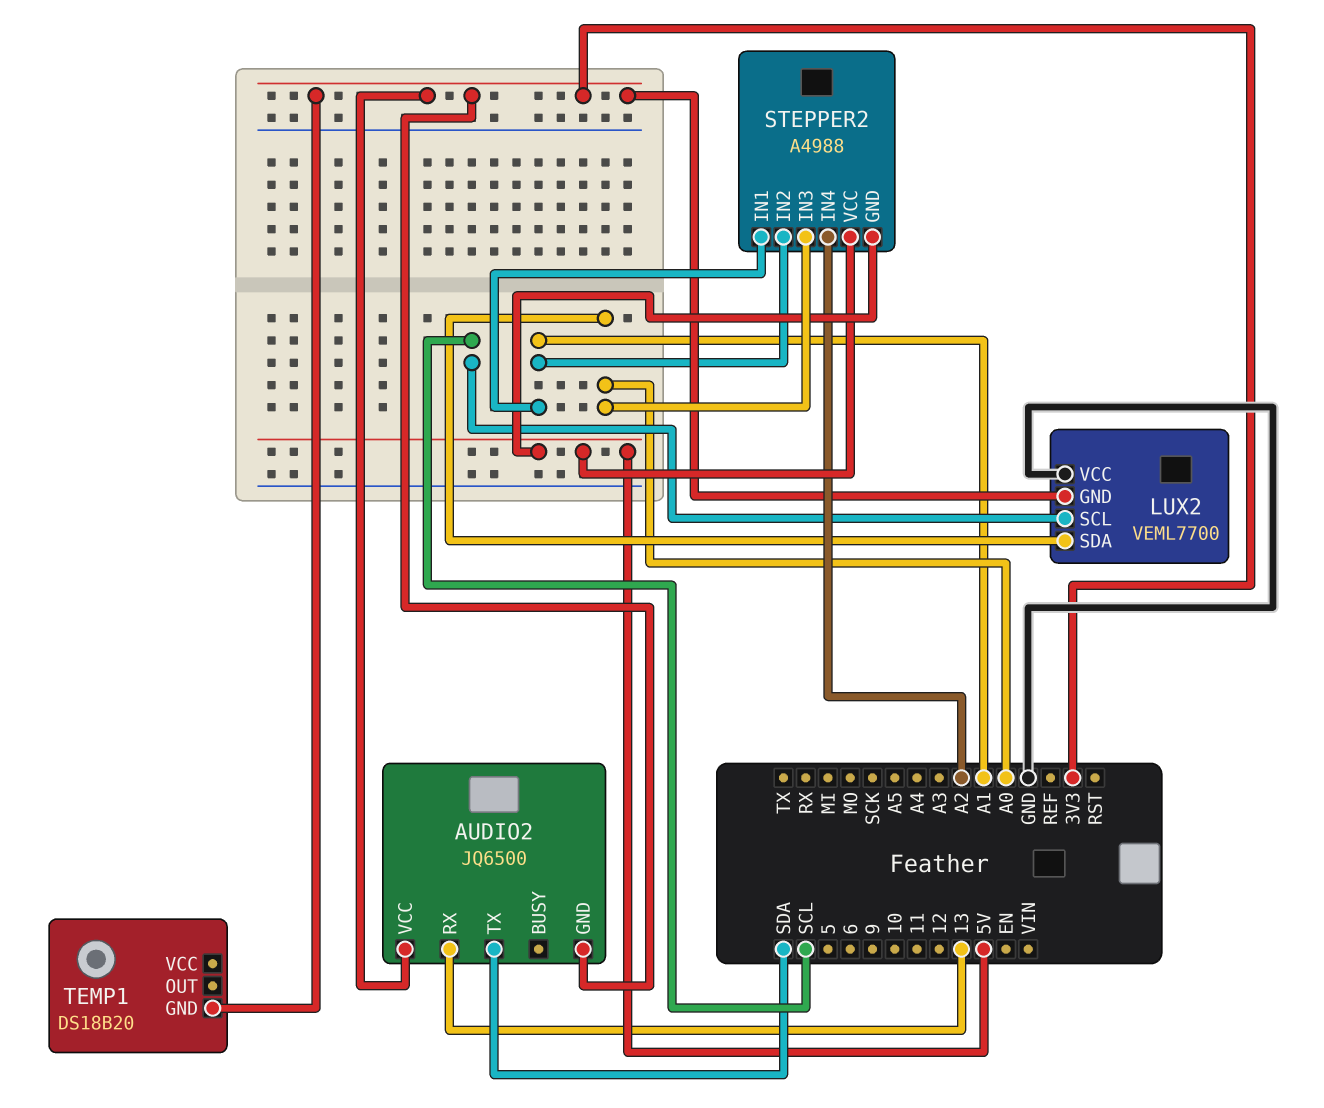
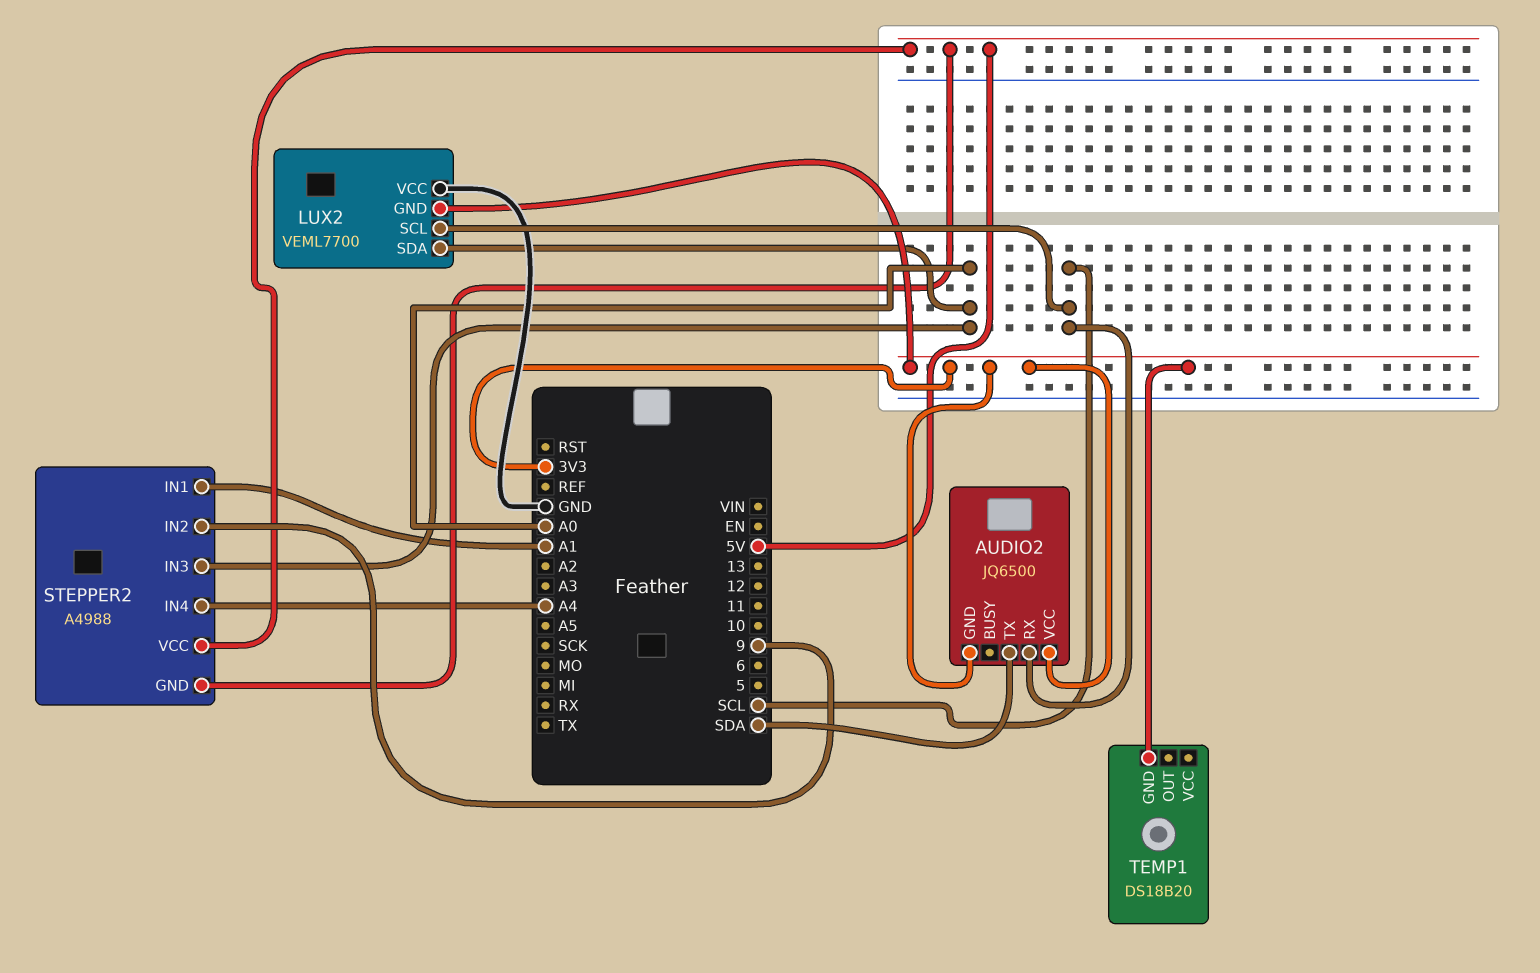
AUDIO2 pin RX: 13 -> SCL
STEPPER2 pin IN2: A1 -> 9
STEPPER2 pin IN4: A2 -> A4

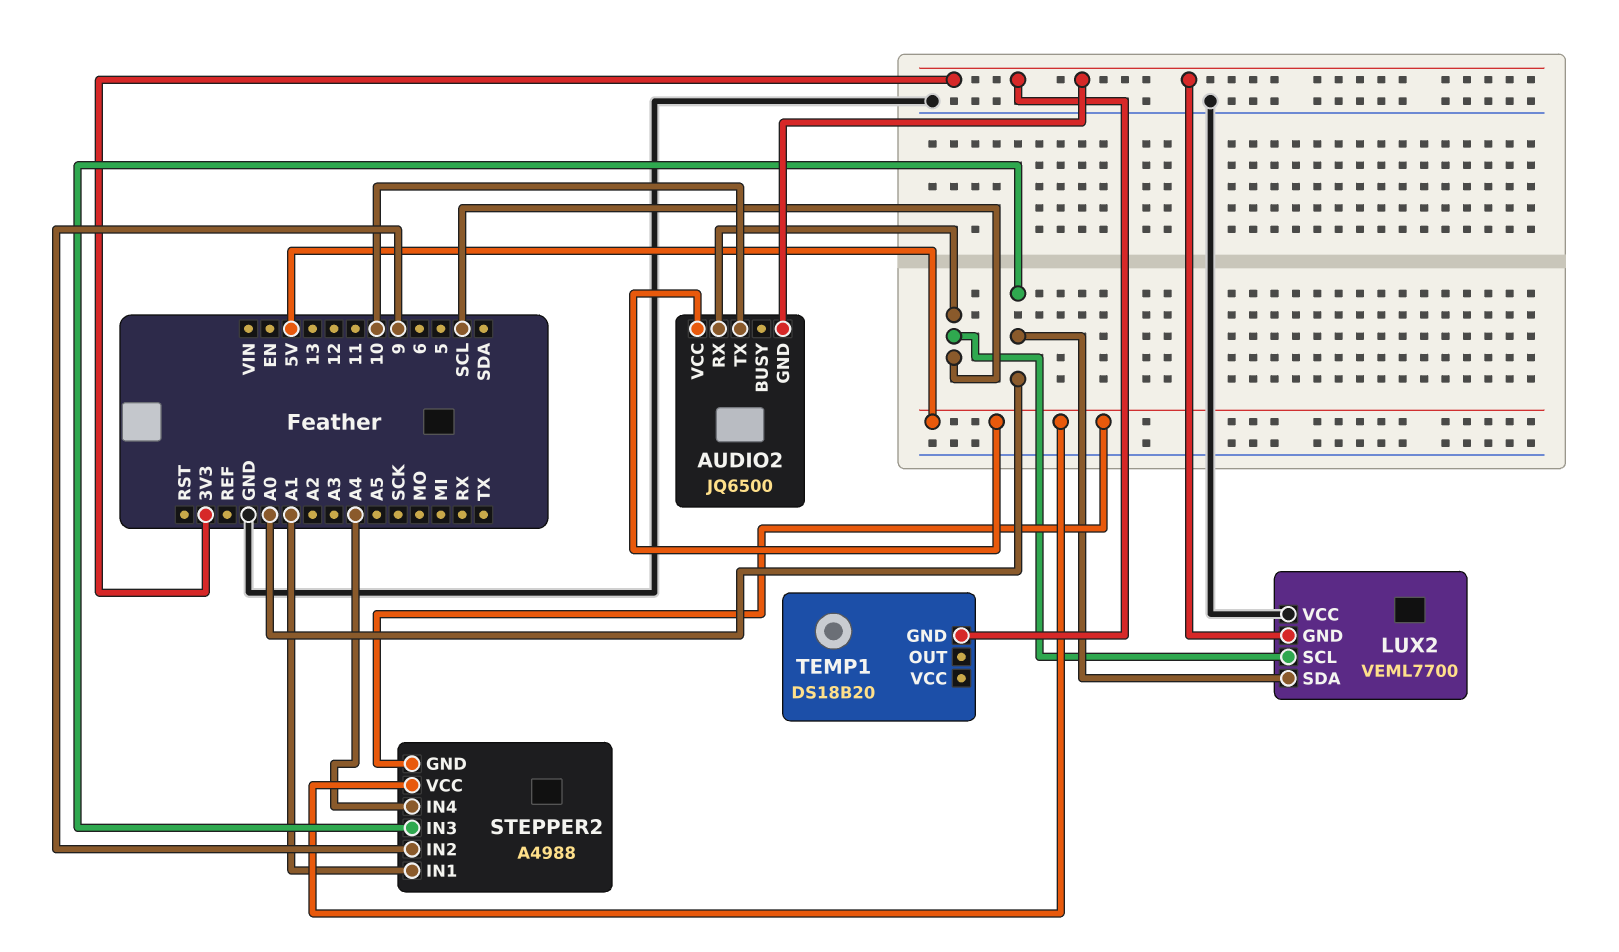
AUDIO2 pin TX: SDA -> 10
AUDIO2 pin VCC: 3V3 -> 5V

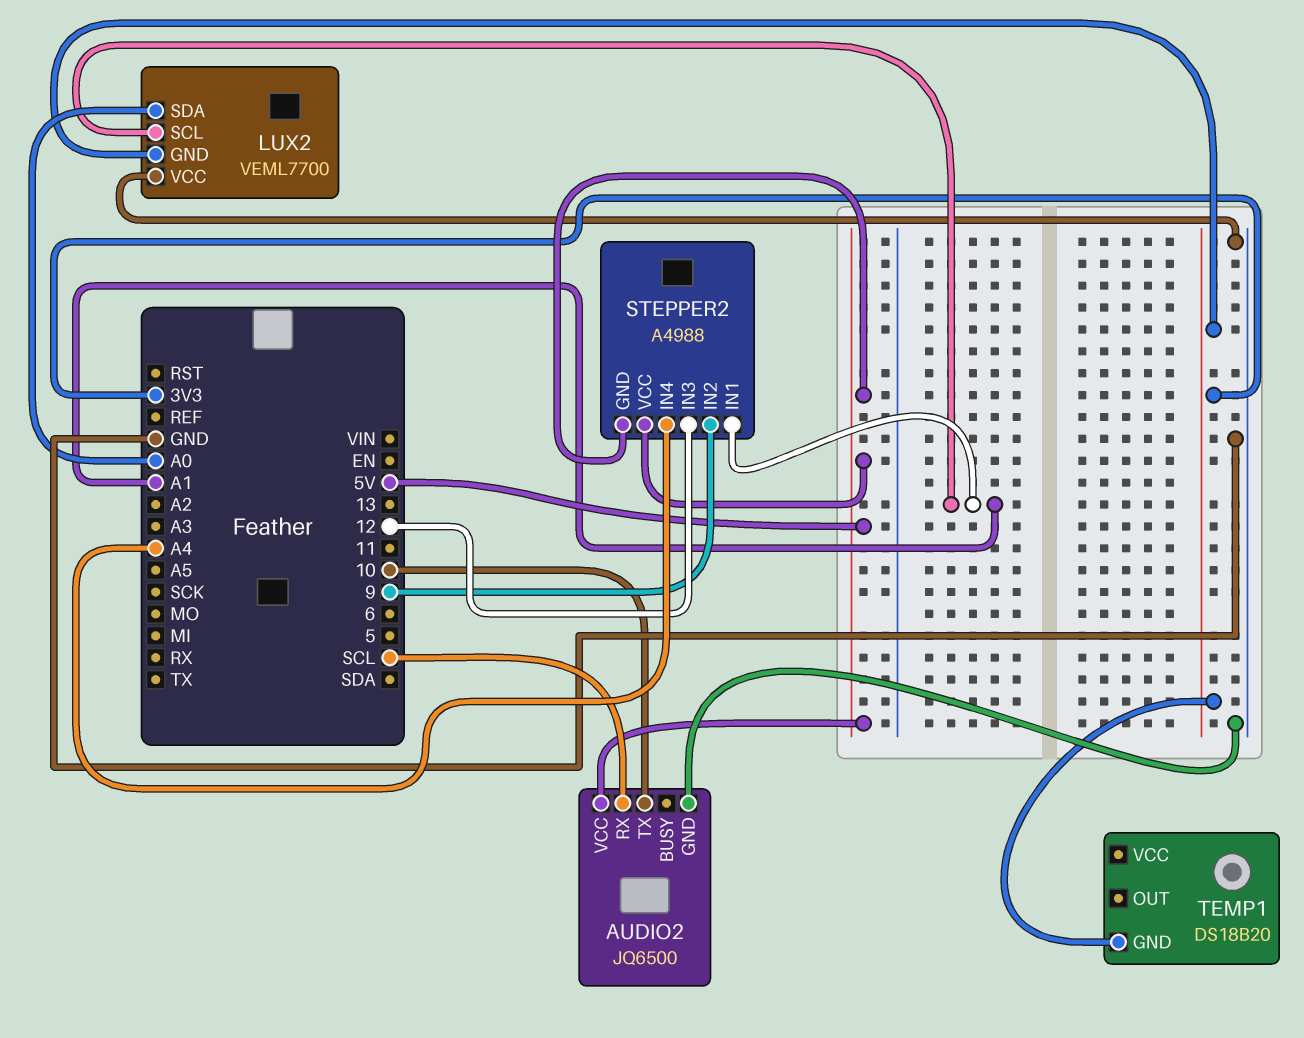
AUDIO2 pin GND: 3V3 -> GND
LUX2 pin SCL: SCL -> A1
STEPPER2 pin IN3: A0 -> 12

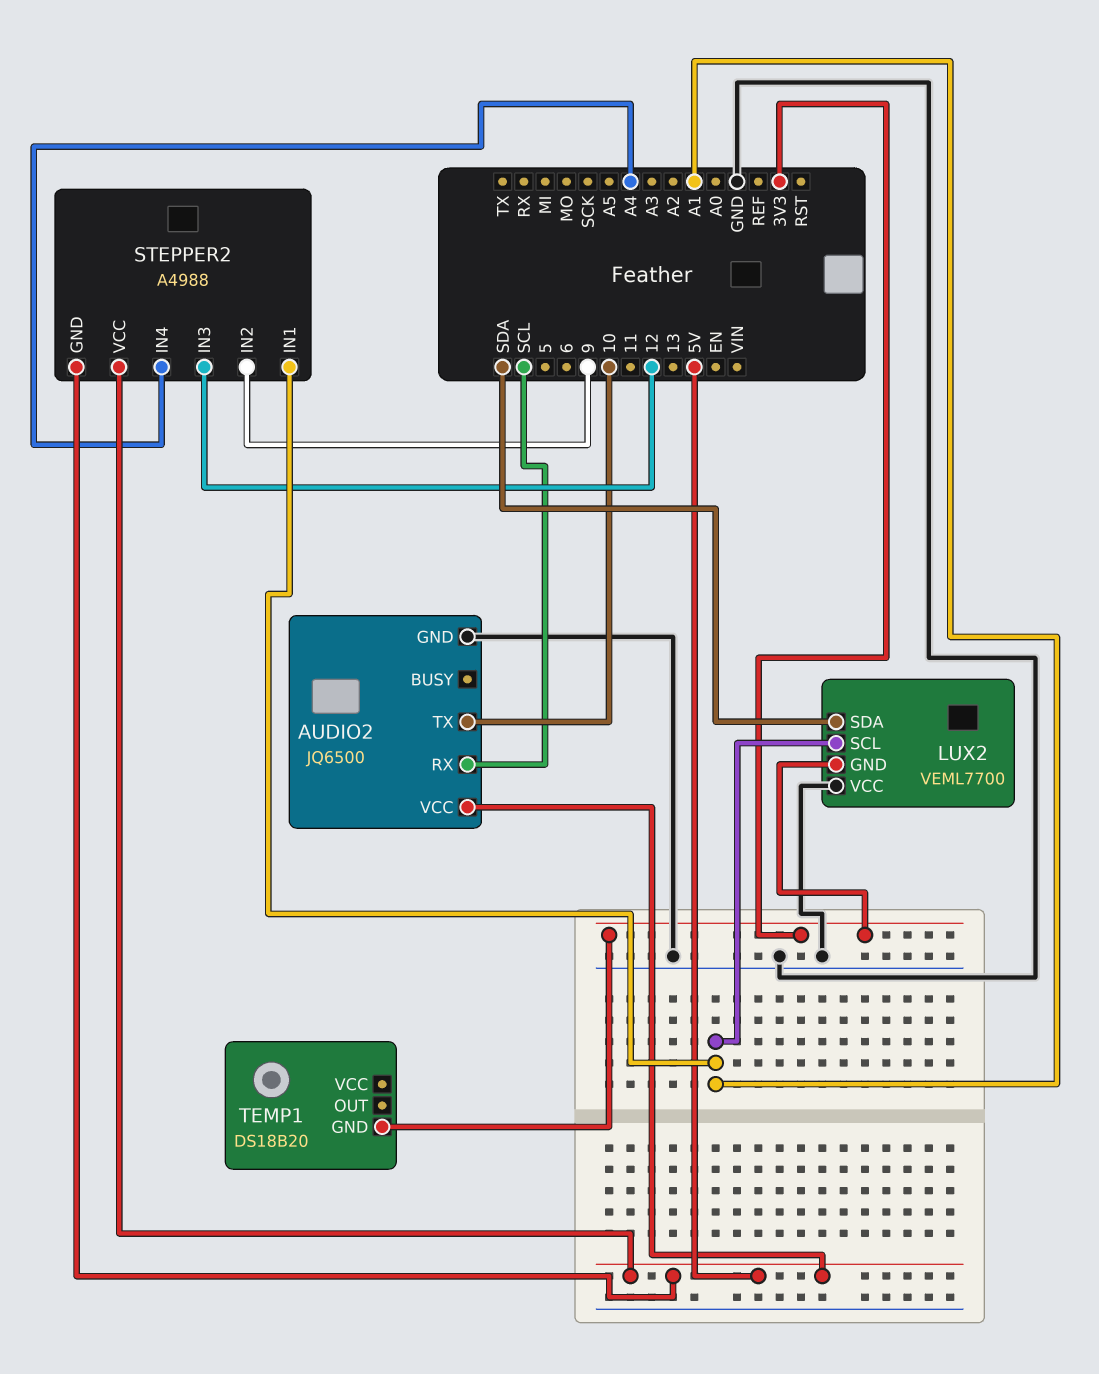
LUX2 pin SDA: A0 -> SDA

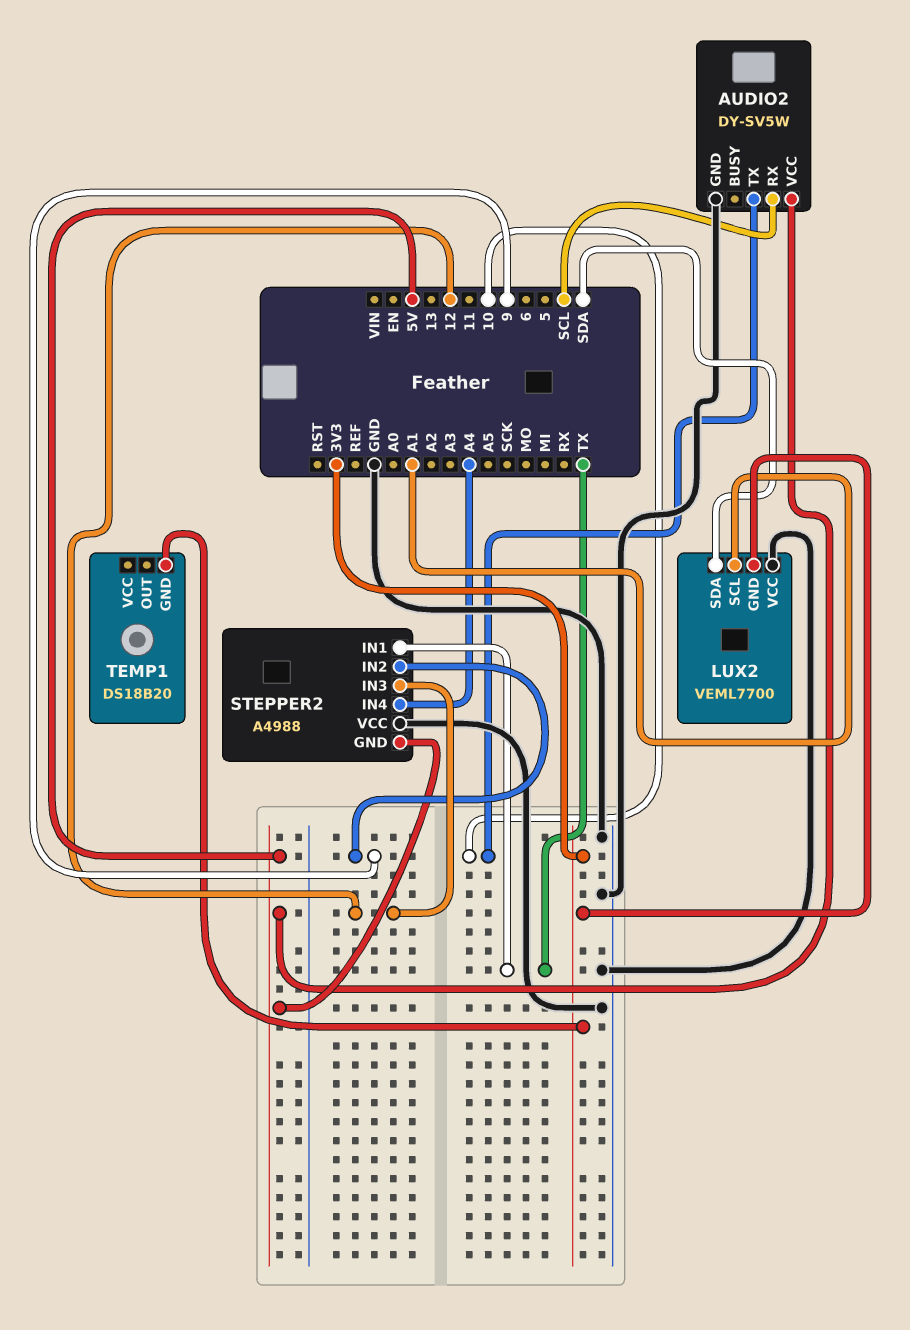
AUDIO2: JQ6500 -> DY-SV5W
STEPPER2 pin IN1: A1 -> TX
STEPPER2 pin VCC: 5V -> GND

